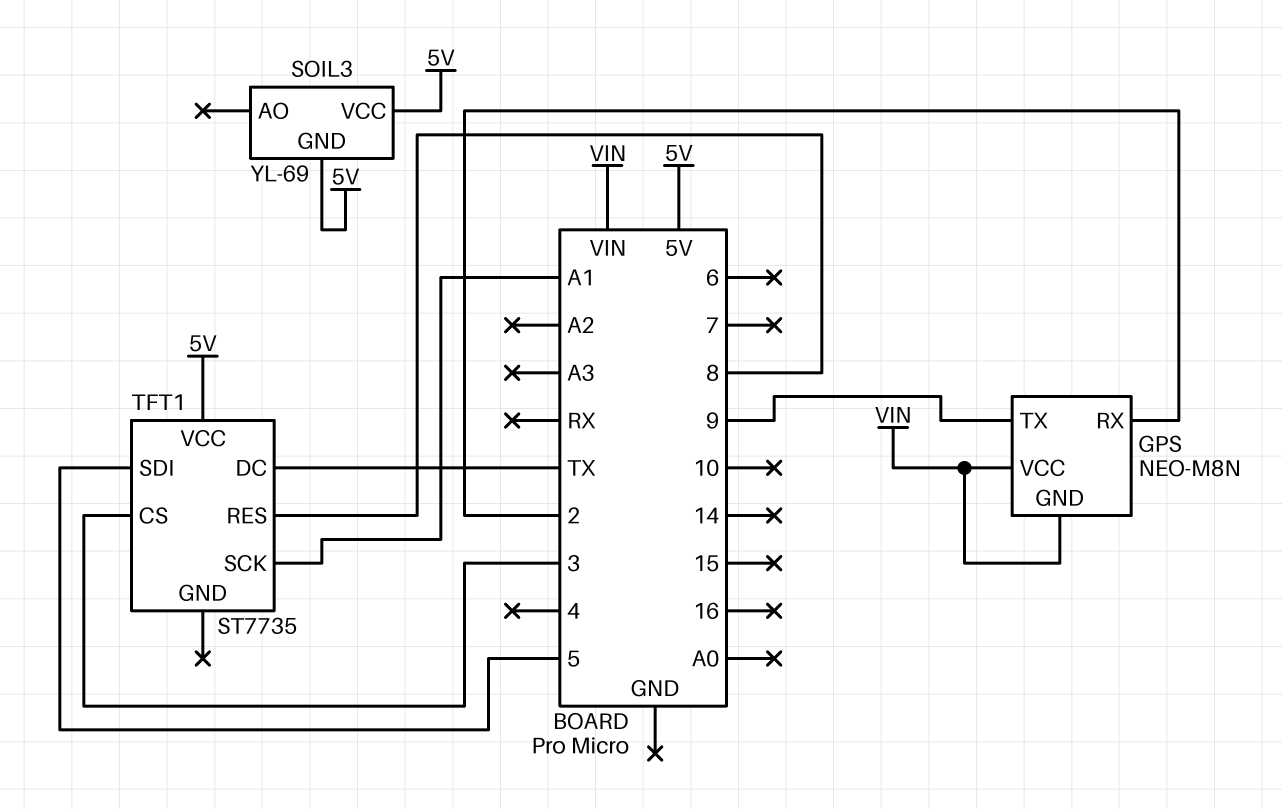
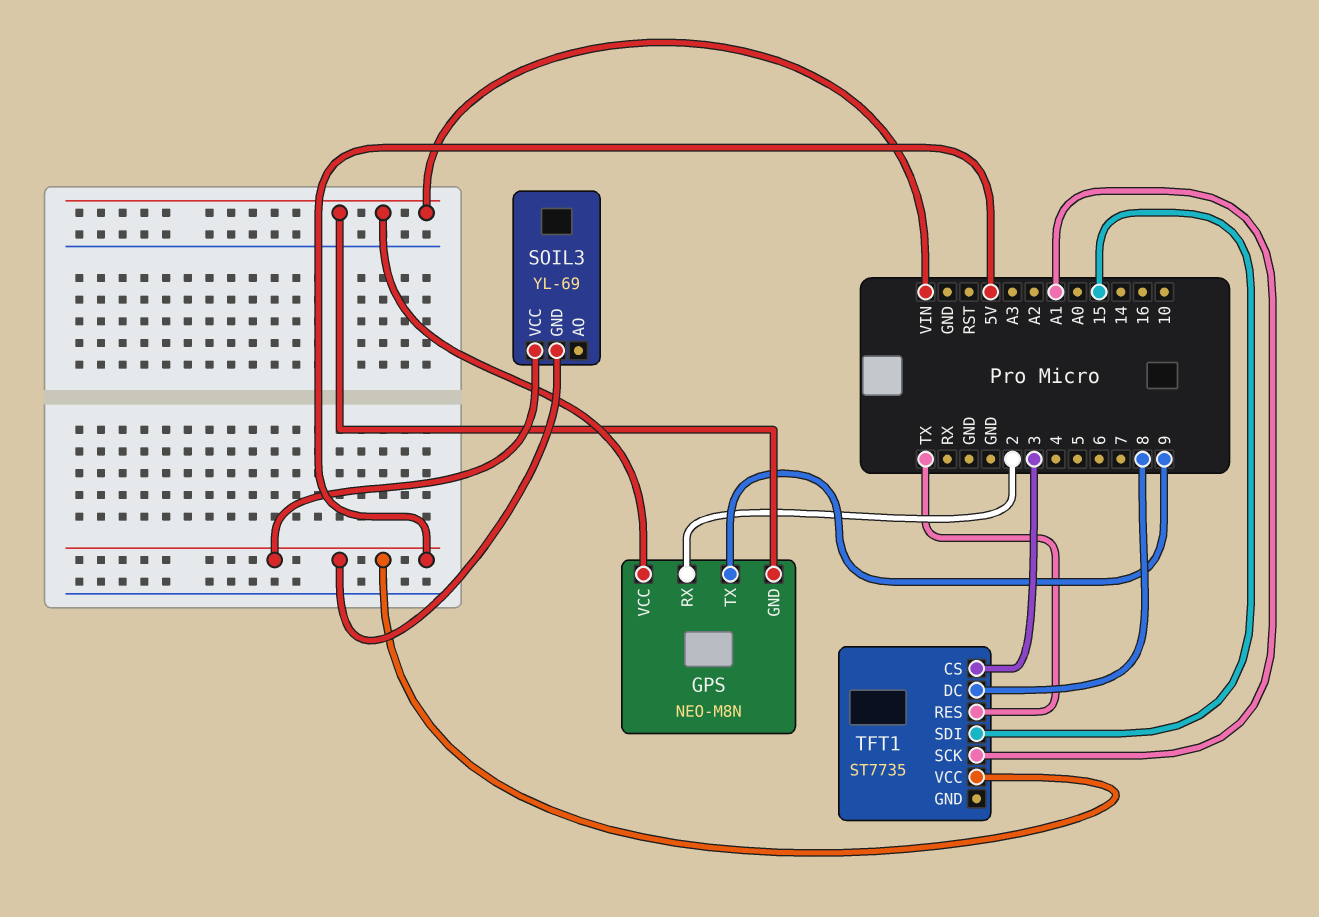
TFT1 pin DC: TX -> 8
TFT1 pin RES: 8 -> TX
TFT1 pin SDI: 5 -> 15

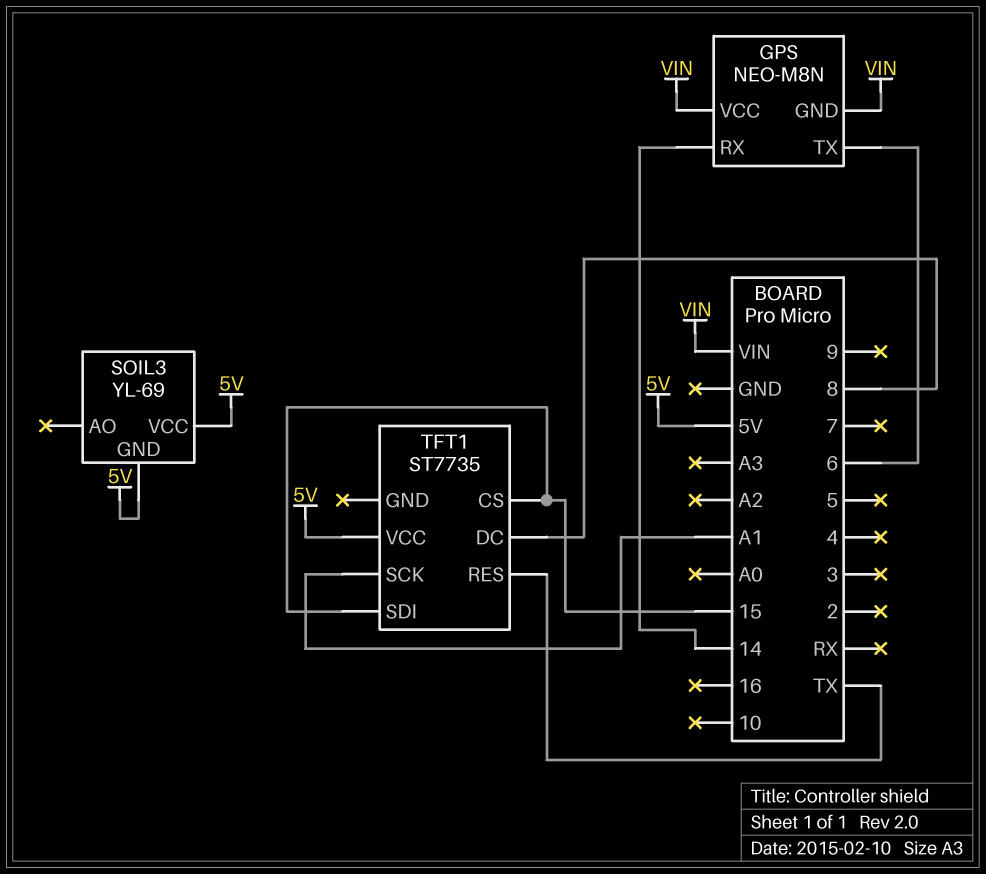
GPS pin RX: 2 -> 14
GPS pin TX: 9 -> 6
TFT1 pin CS: 3 -> 15

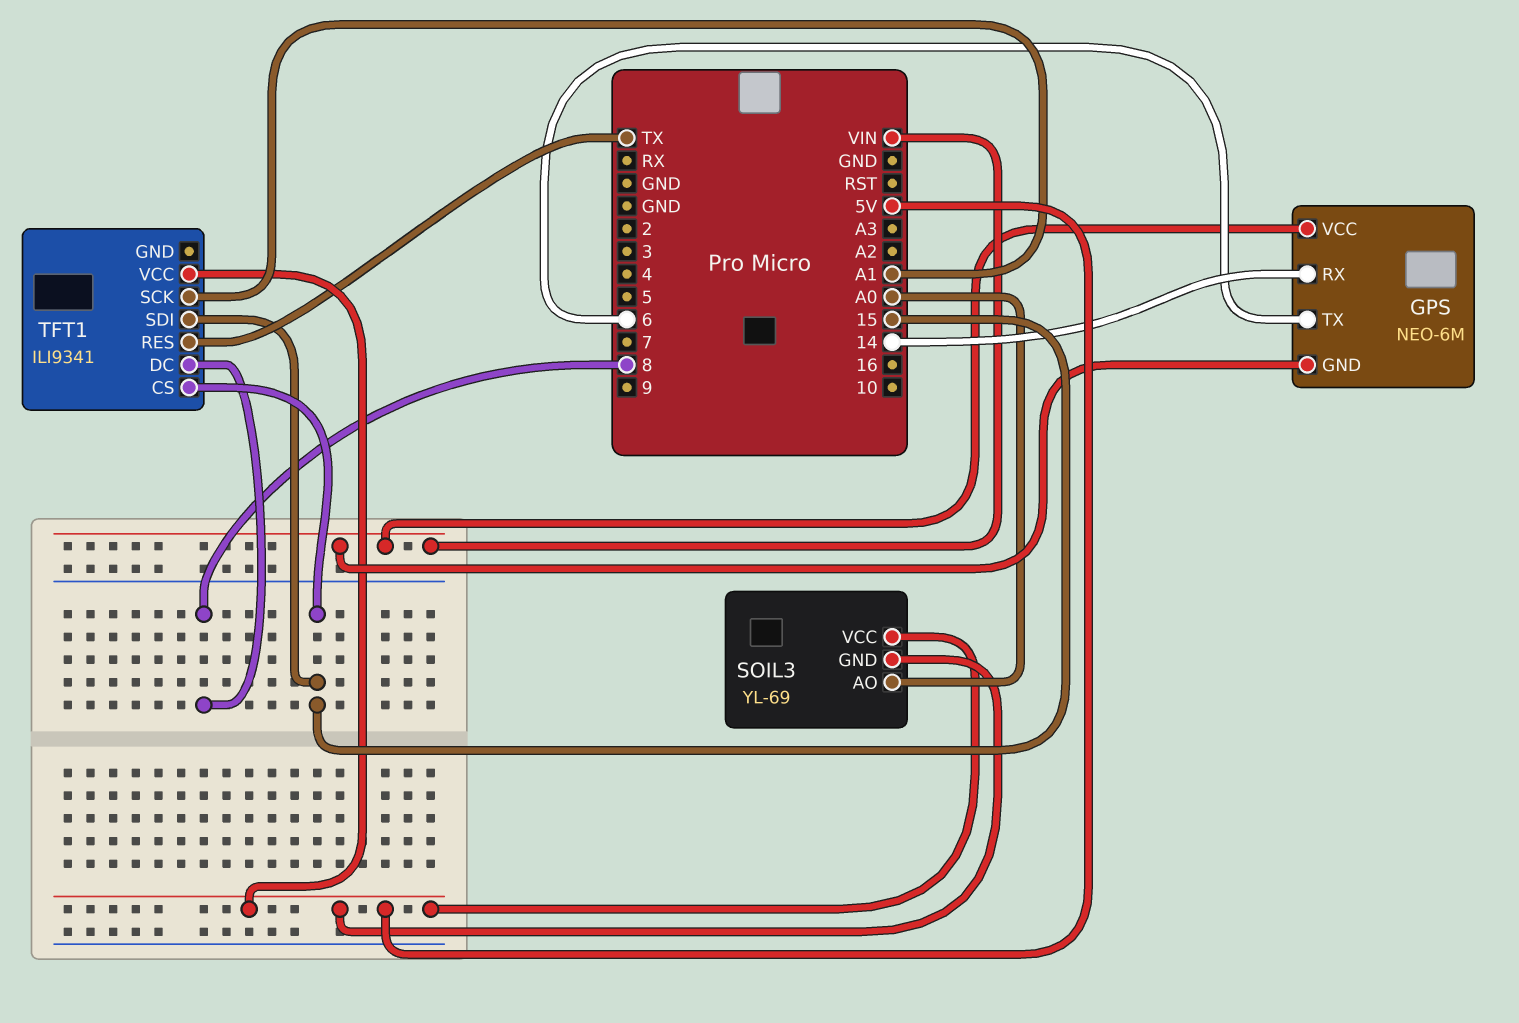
GPS: NEO-M8N -> NEO-6M
SOIL3 pin AO: none -> A0
TFT1: ST7735 -> ILI9341

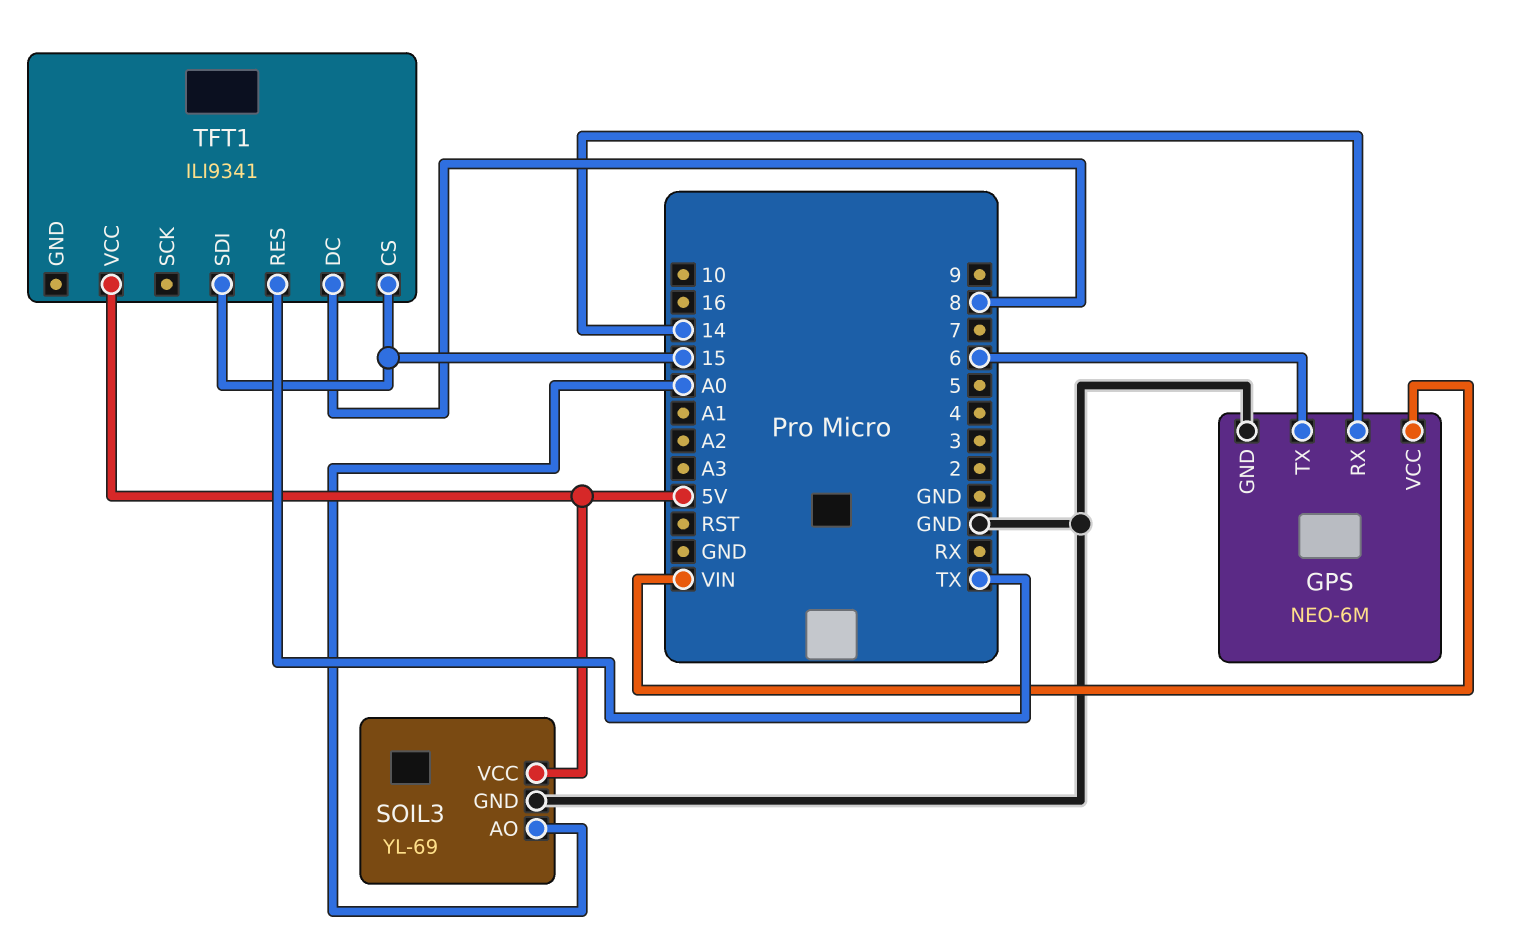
GPS pin GND: VIN -> GND
SOIL3 pin GND: 5V -> GND
TFT1 pin SCK: A1 -> none

